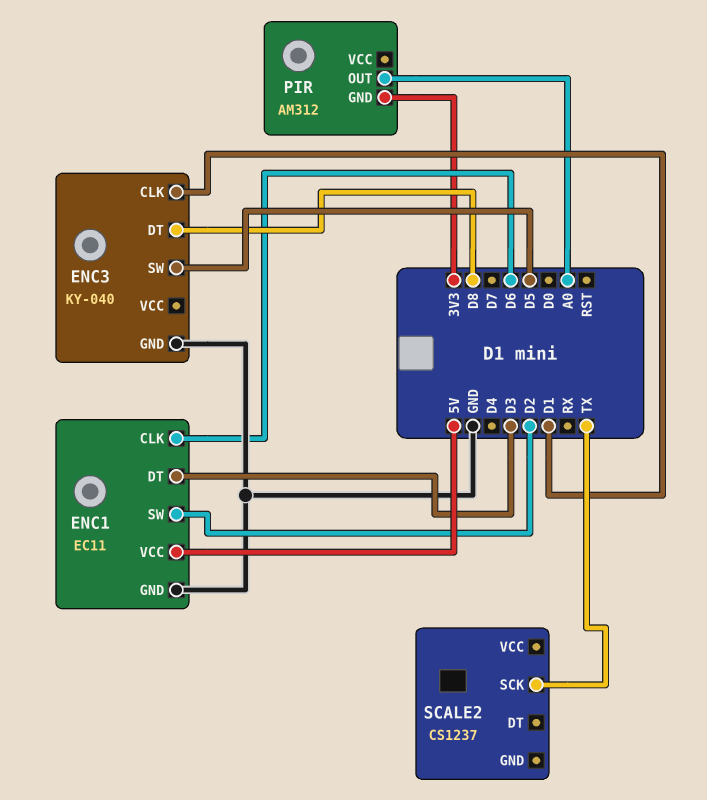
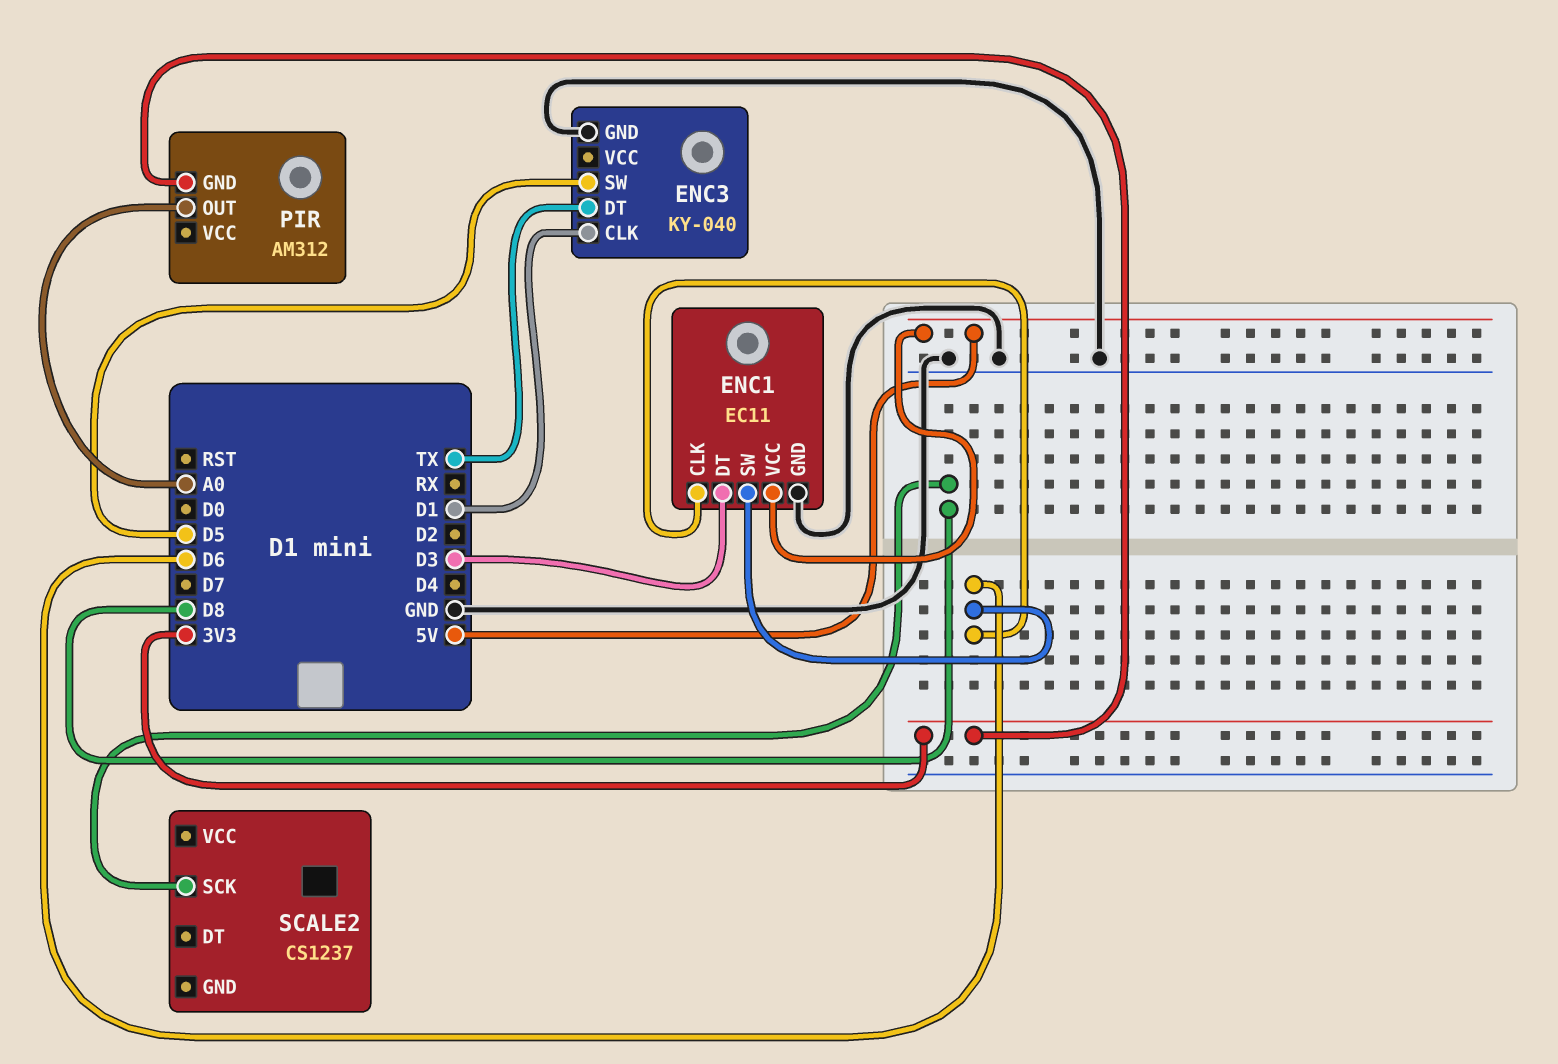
ENC1 pin SW: D2 -> D6
ENC3 pin DT: D8 -> TX
SCALE2 pin SCK: TX -> D8

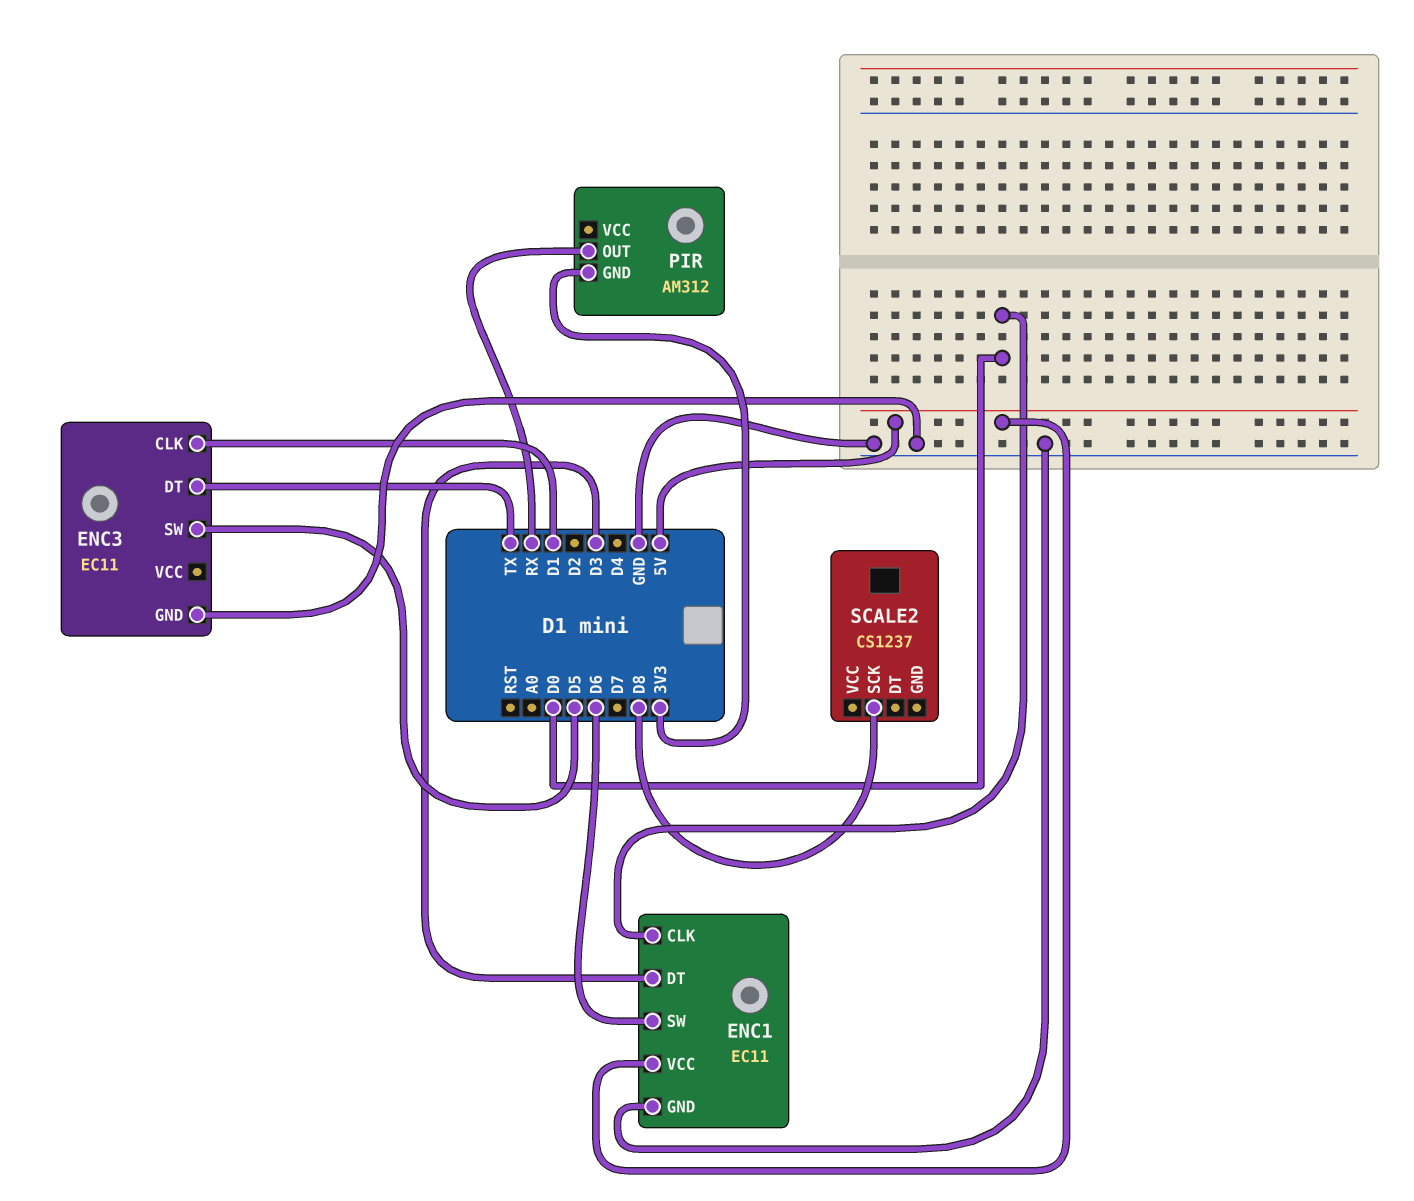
ENC1 pin CLK: D6 -> D0
ENC3: KY-040 -> EC11
PIR pin OUT: A0 -> RX

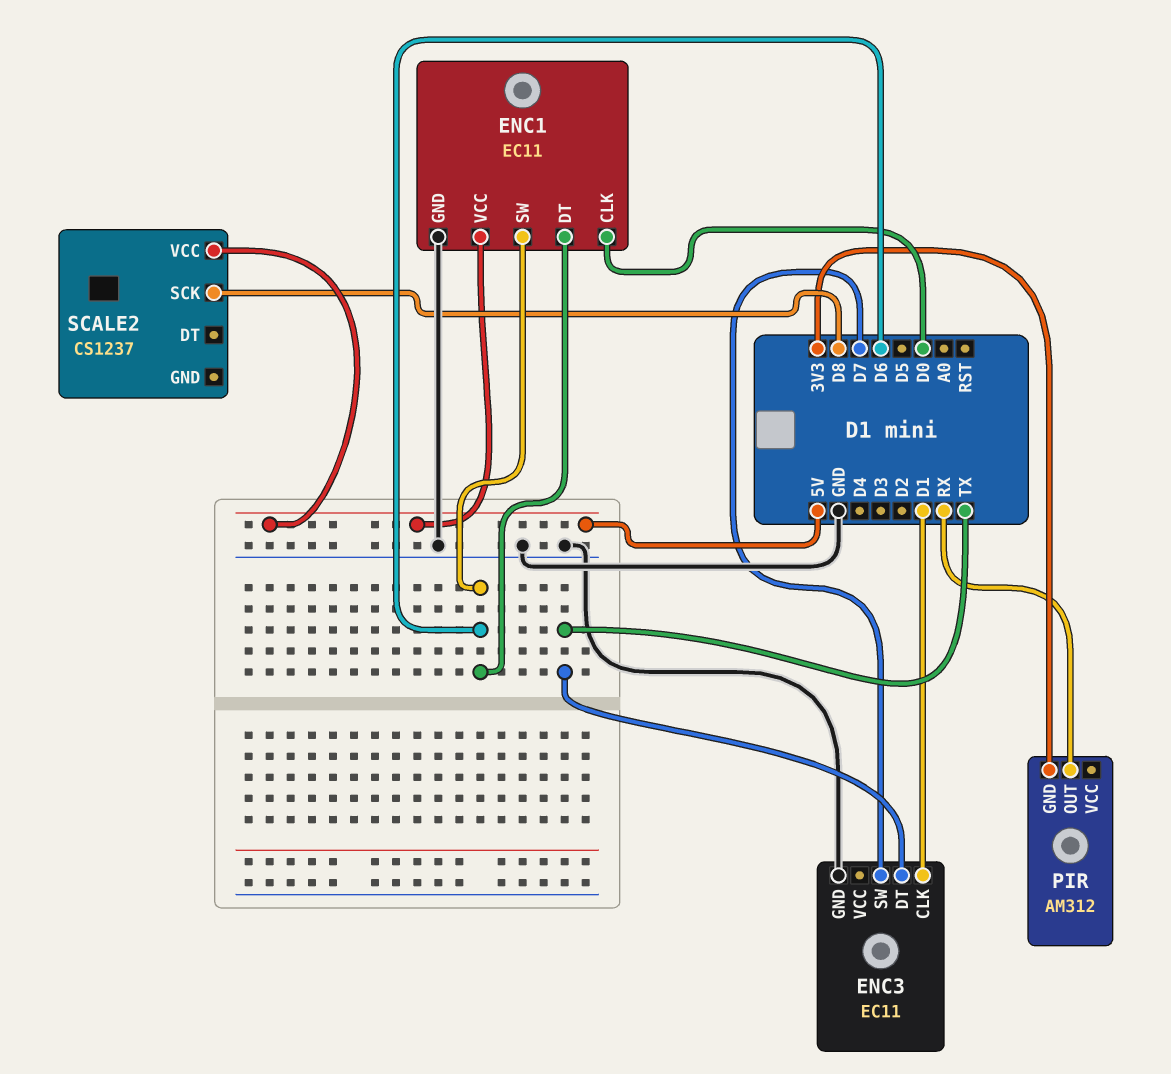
ENC1 pin DT: D3 -> D6
ENC3 pin SW: D5 -> D7
SCALE2 pin VCC: none -> 5V

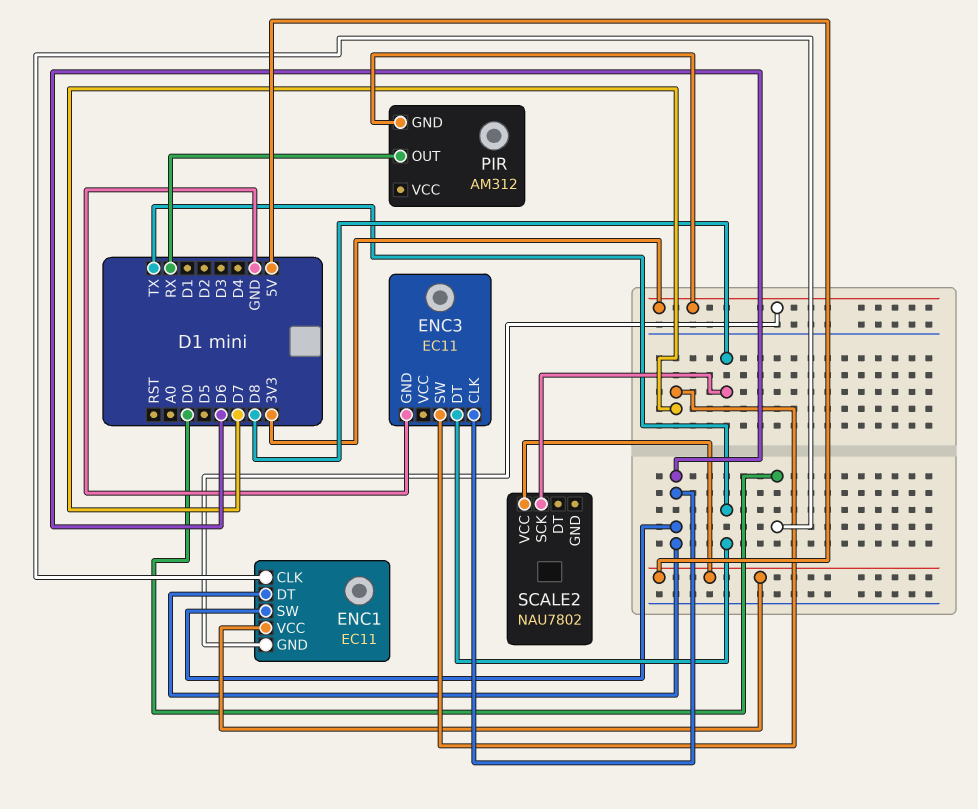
ENC1 pin GND: GND -> 3V3
ENC3 pin CLK: D1 -> D6
SCALE2: CS1237 -> NAU7802

